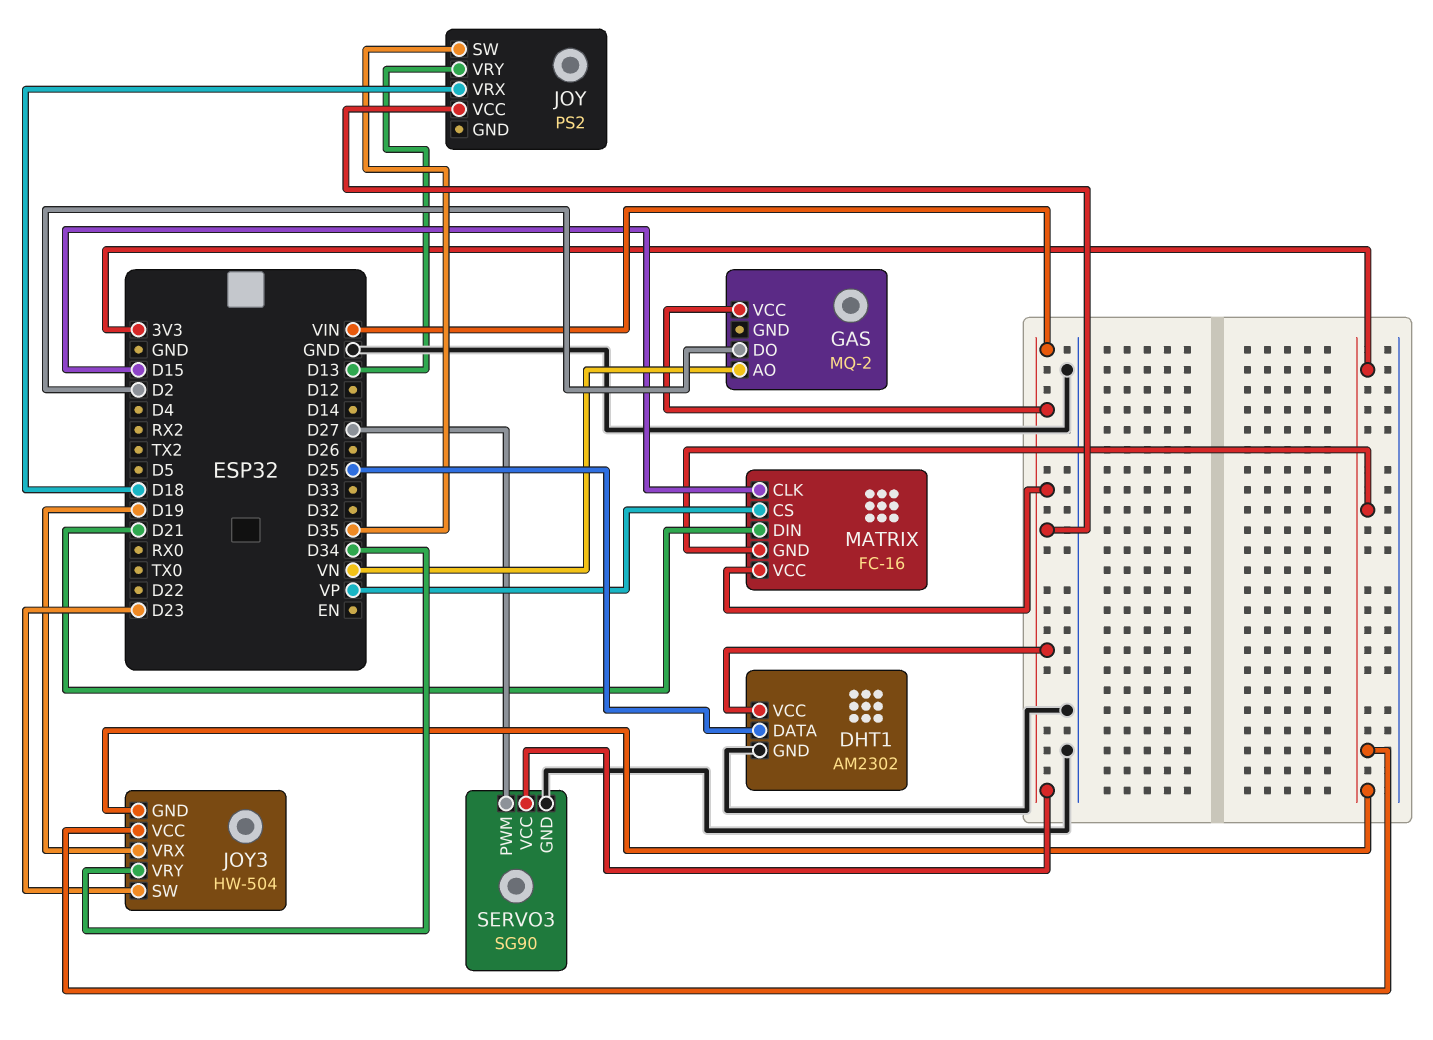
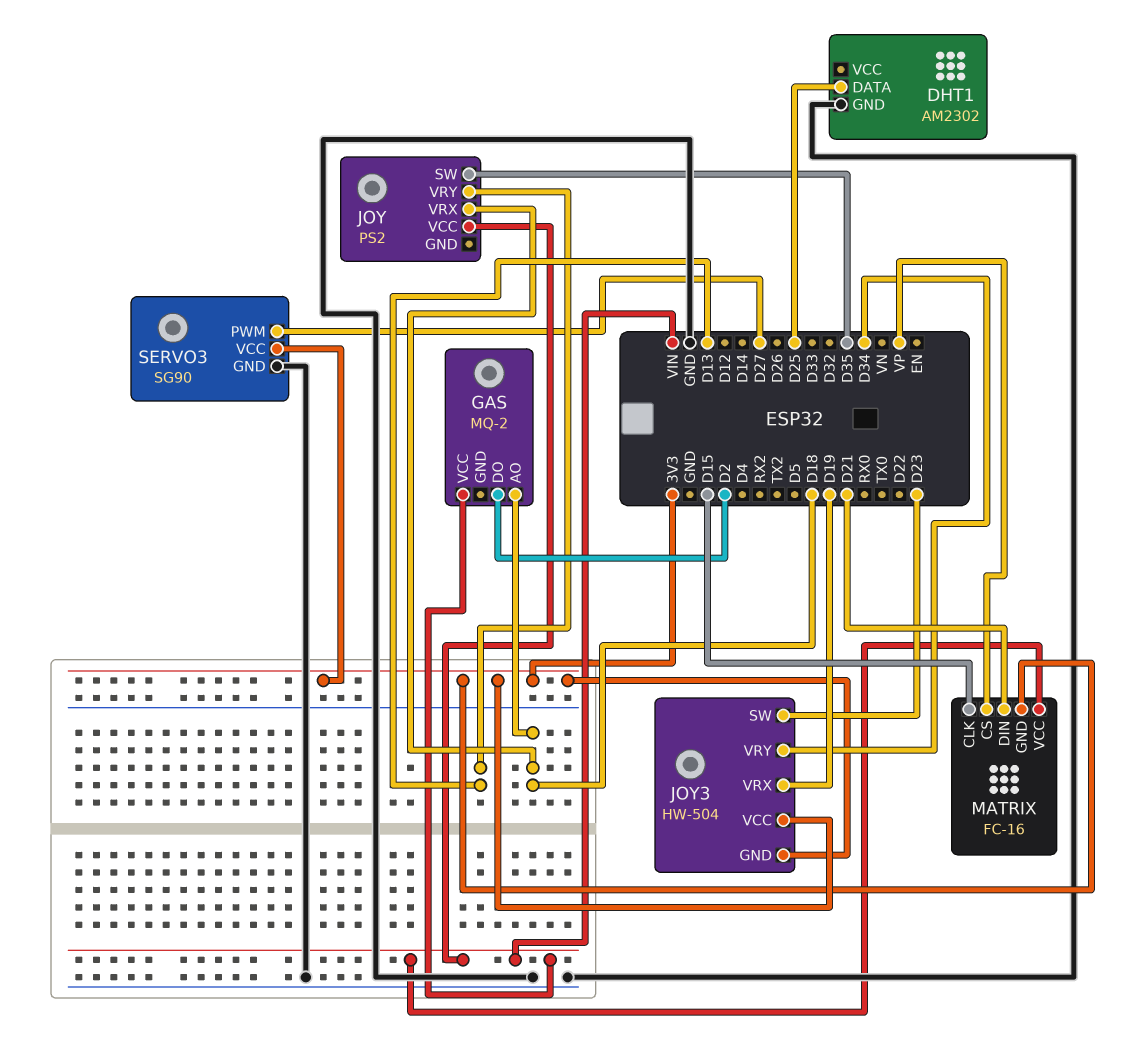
DHT1 pin VCC: VIN -> none
GAS pin AO: VN -> D18
SERVO3 pin VCC: VIN -> 3V3

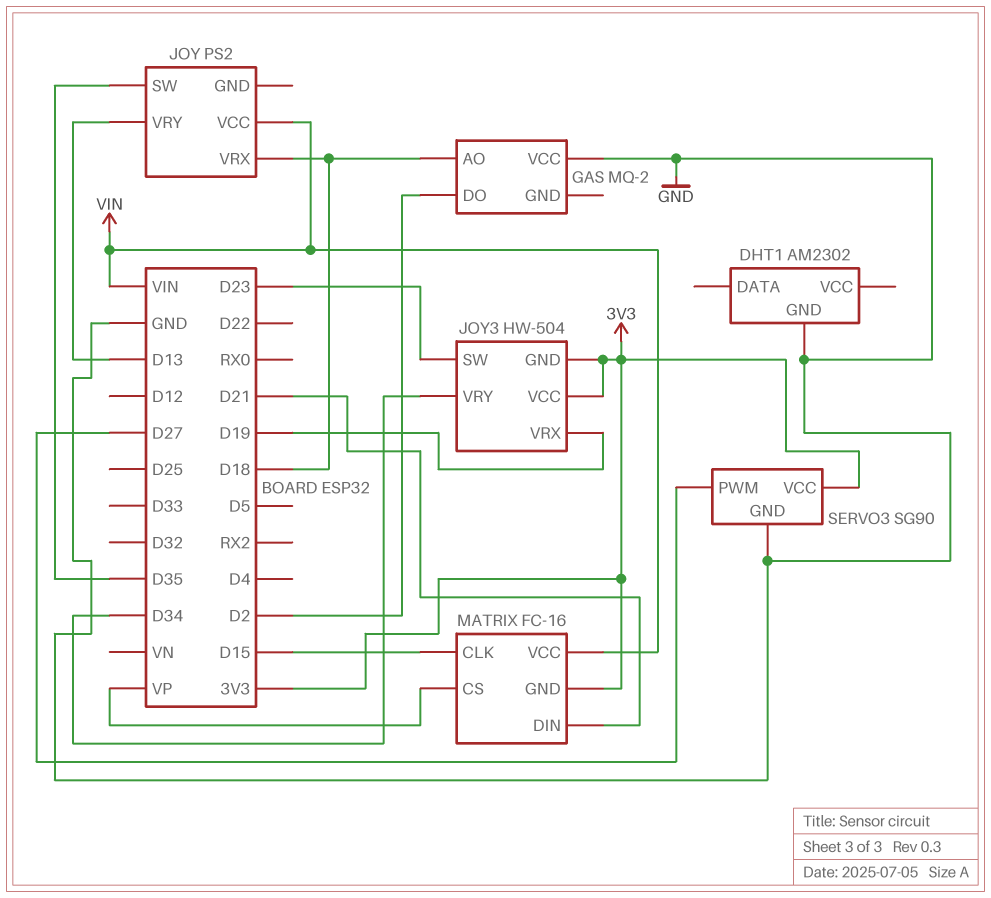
DHT1 pin DATA: D25 -> none
GAS pin VCC: VIN -> GND

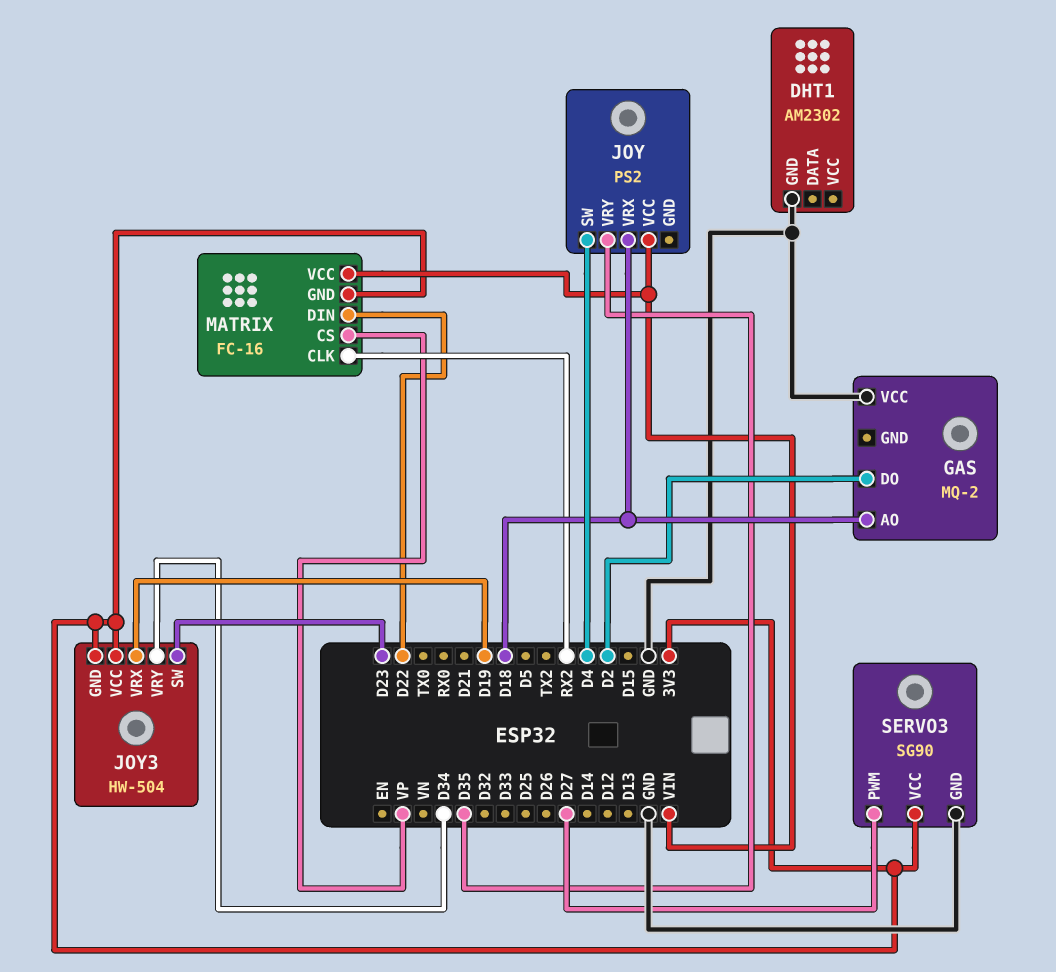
JOY pin SW: D35 -> D4
JOY pin VRY: D13 -> D35
MATRIX pin CLK: D15 -> RX2
MATRIX pin DIN: D21 -> D22

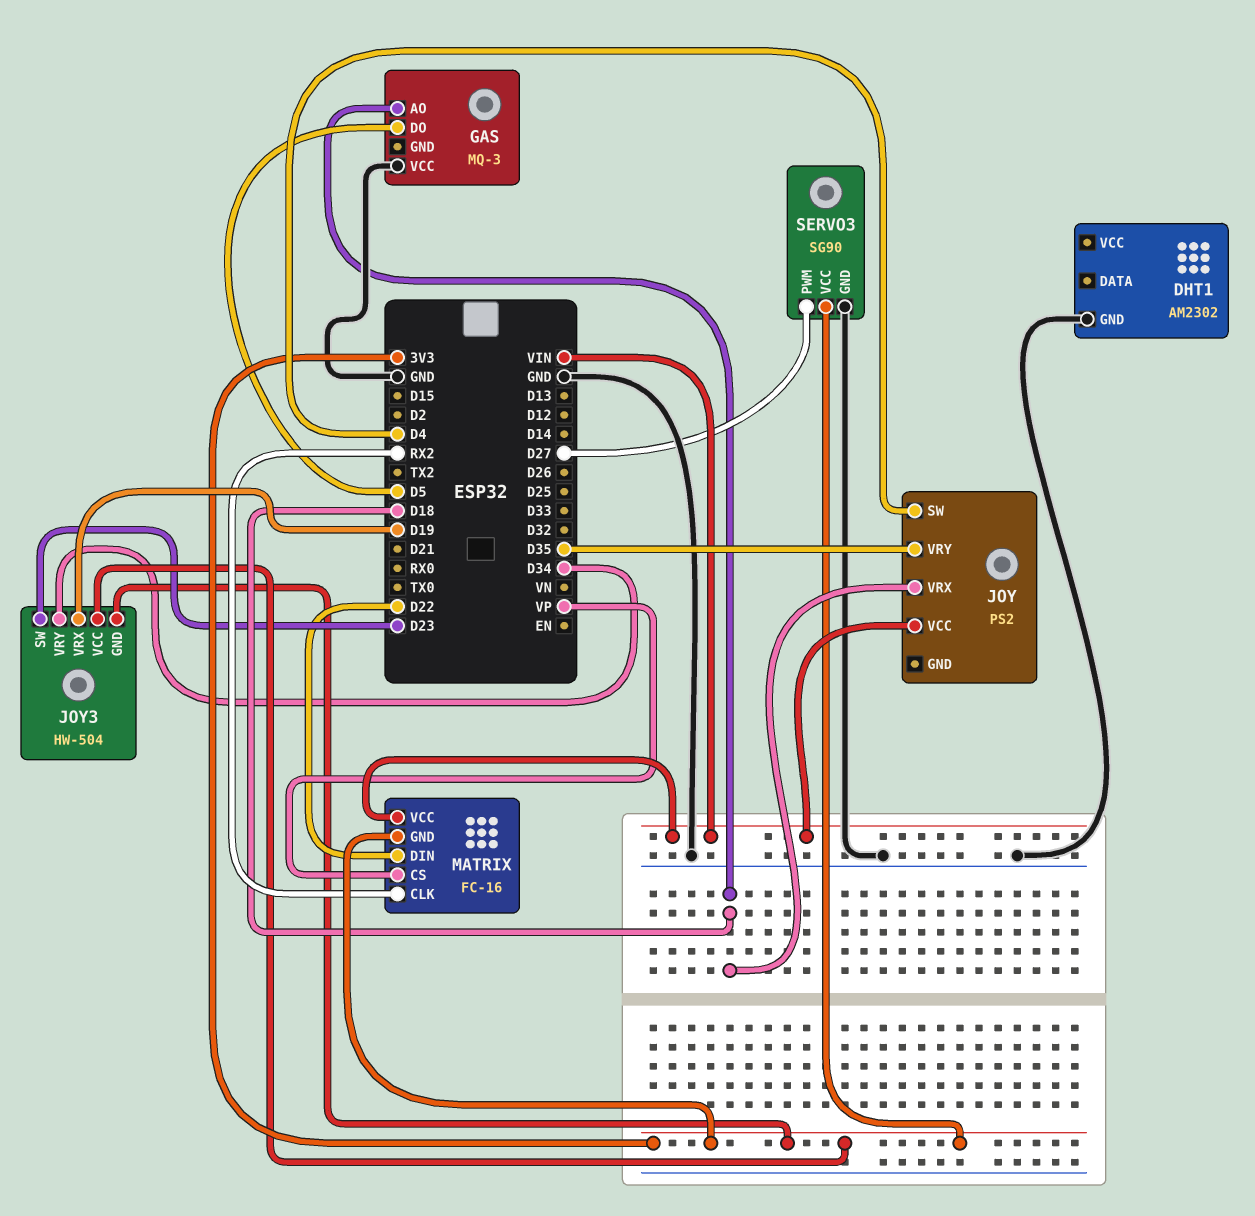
GAS: MQ-2 -> MQ-3
GAS pin DO: D2 -> D5

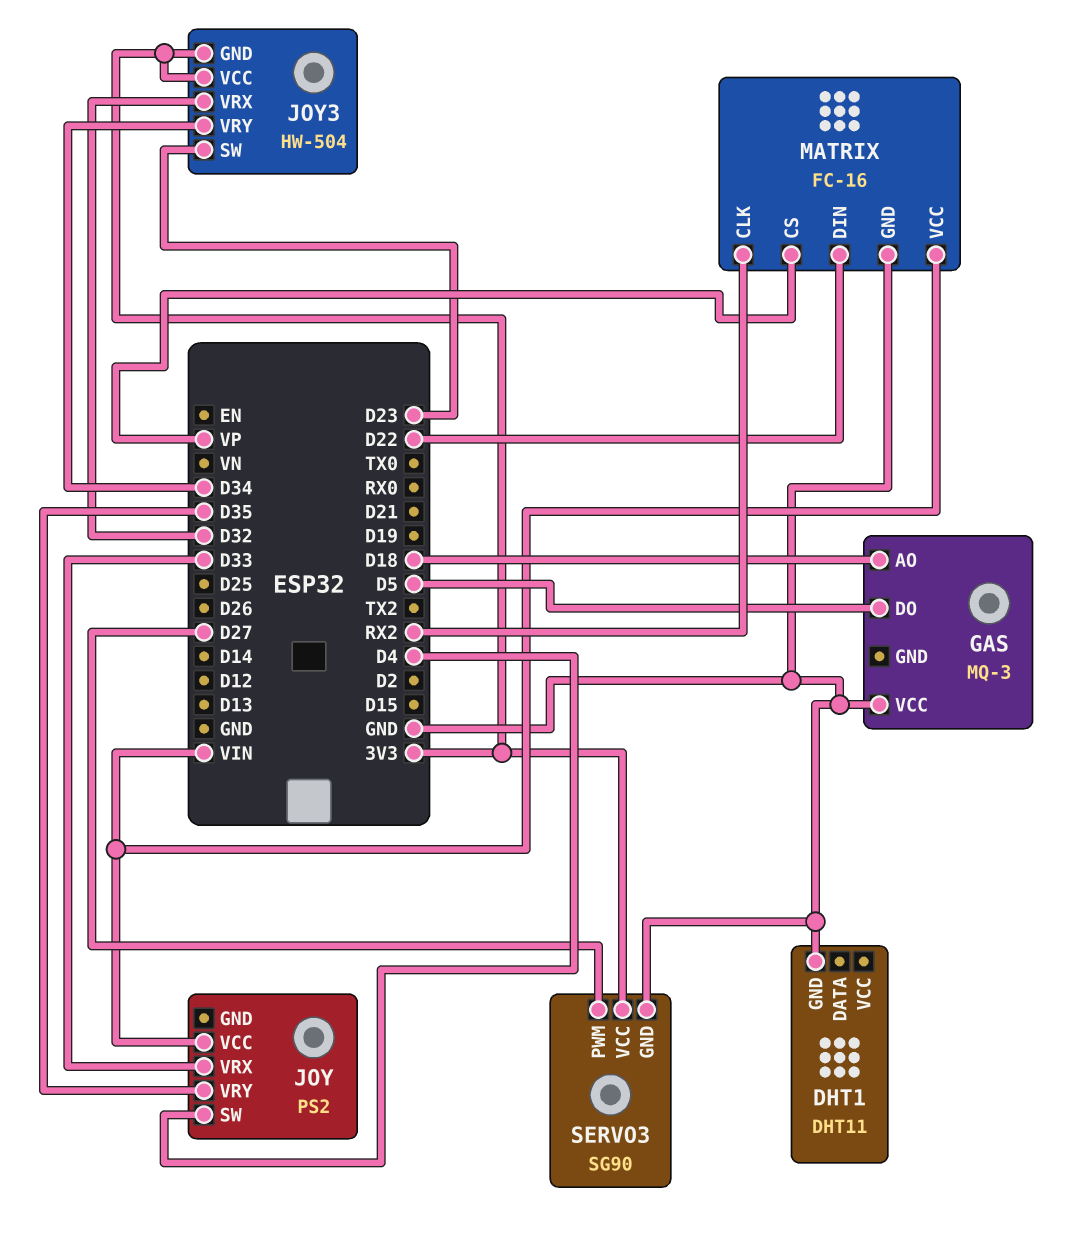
DHT1: AM2302 -> DHT11
JOY pin VRX: D18 -> D33
JOY3 pin VRX: D19 -> D32
MATRIX pin GND: 3V3 -> GND

